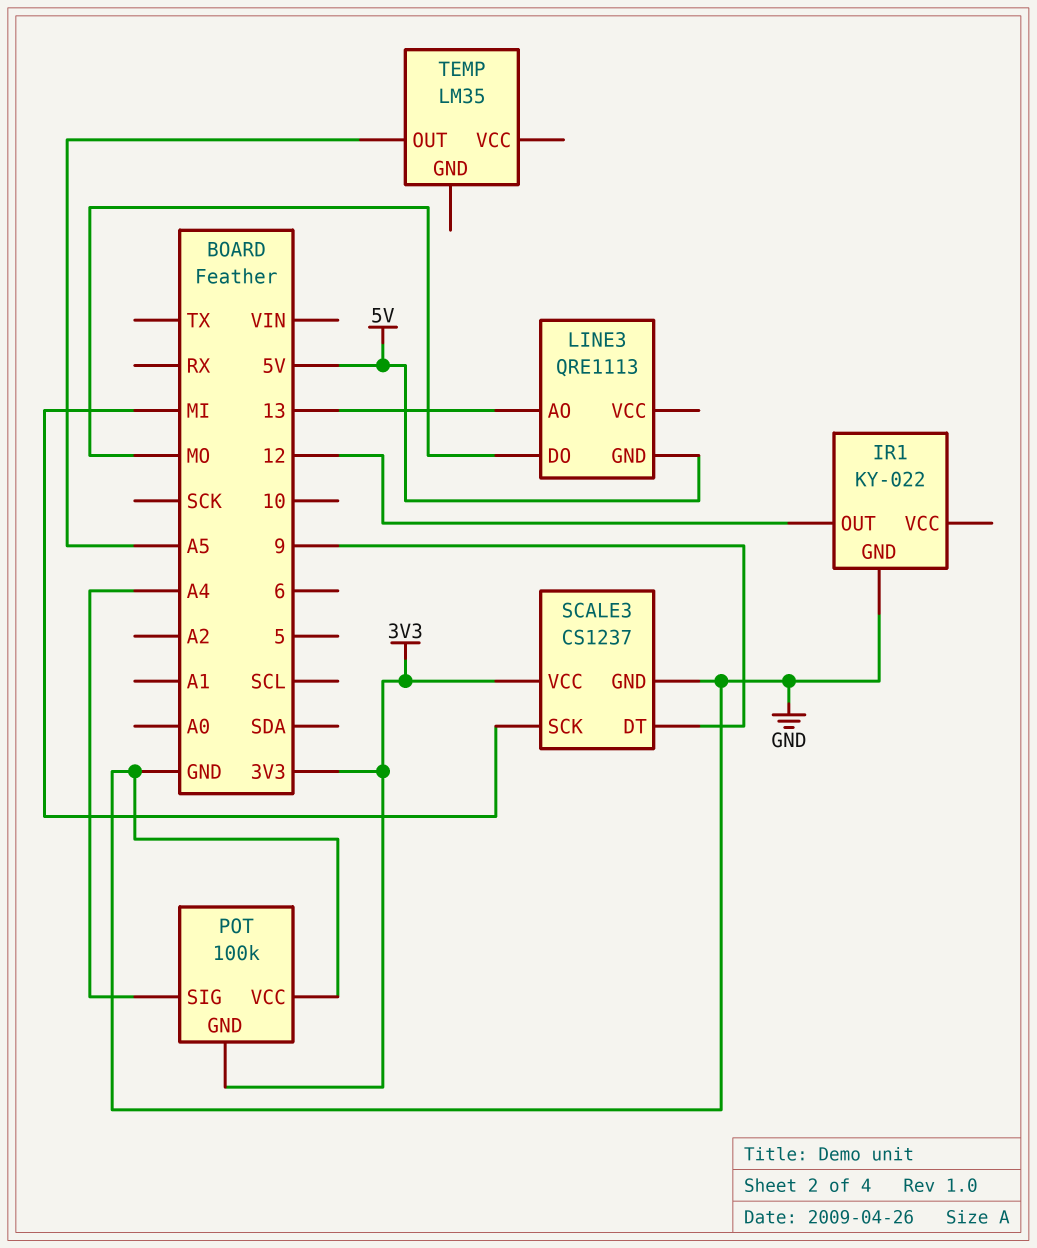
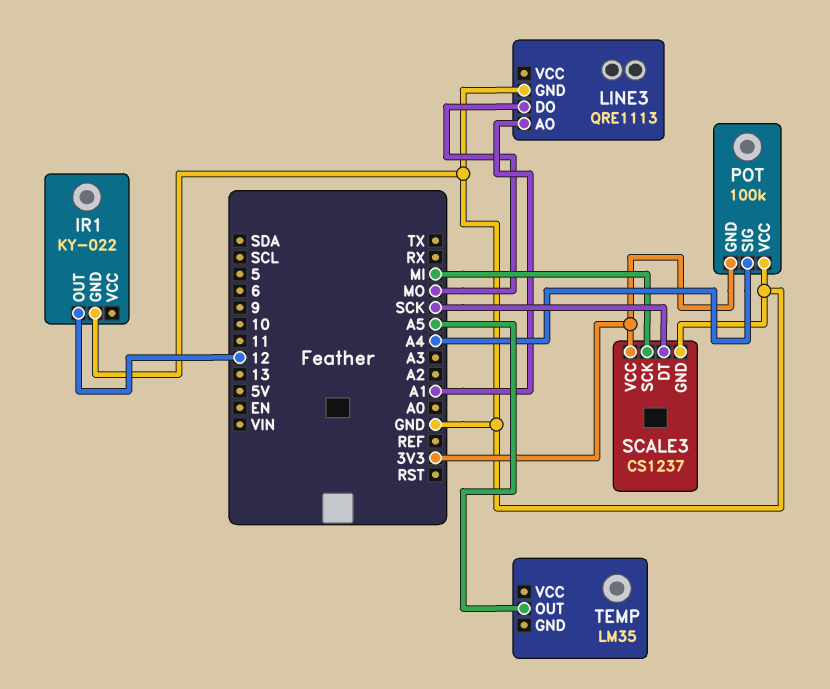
LINE3 pin AO: 13 -> A1
LINE3 pin GND: 5V -> GND
SCALE3 pin DT: 9 -> SCK

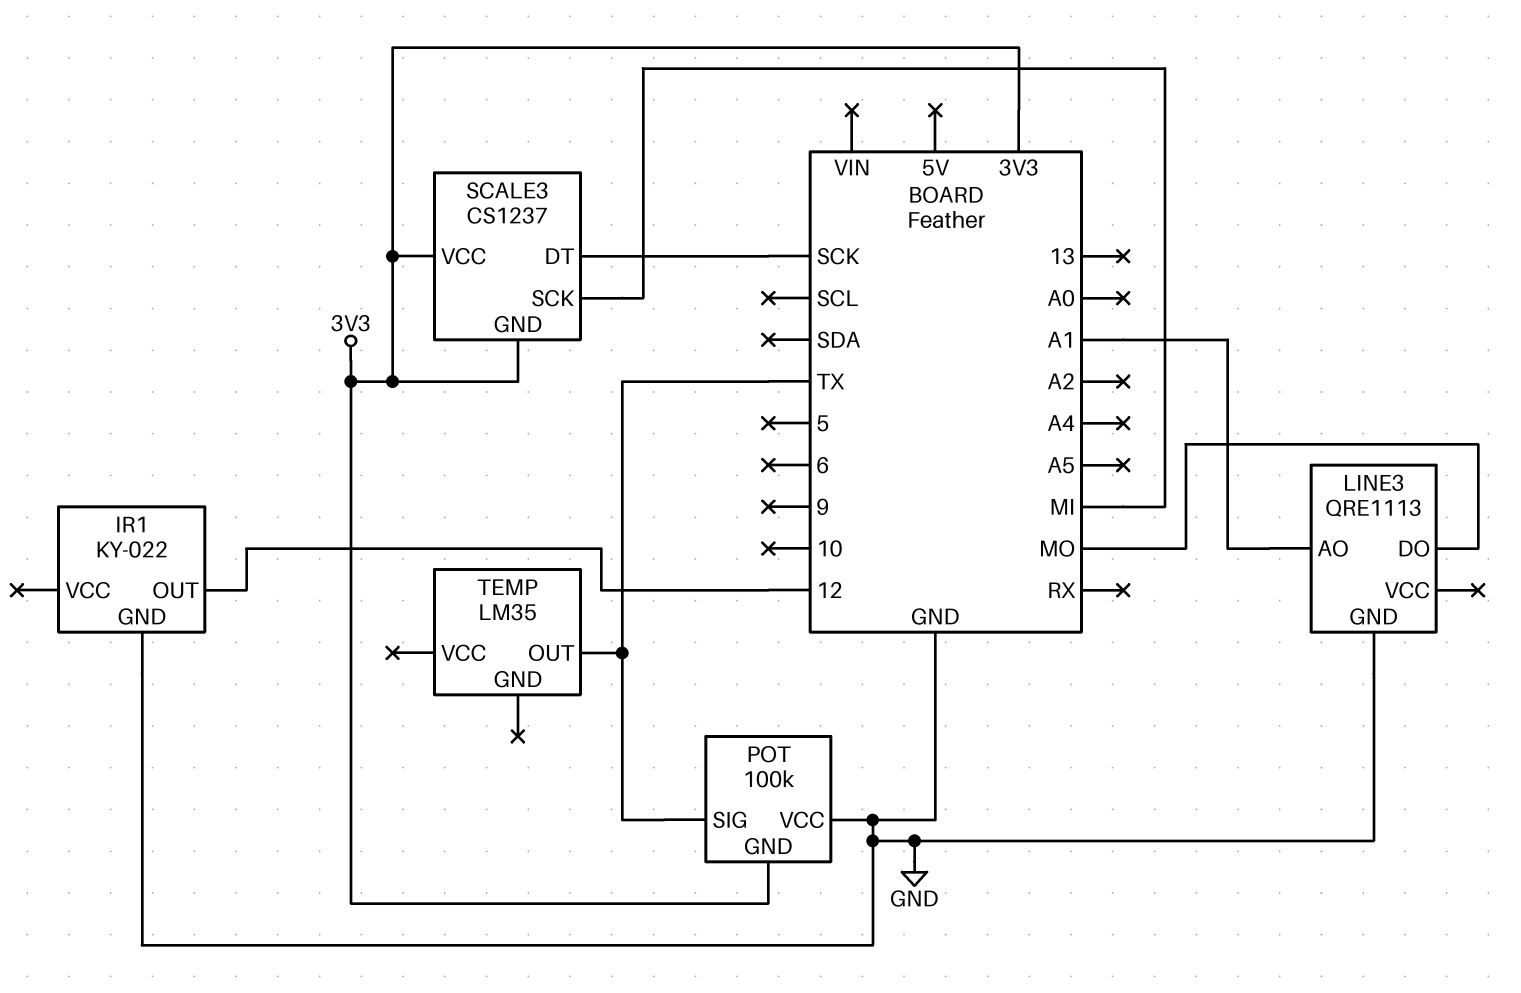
POT pin SIG: A4 -> TX
SCALE3 pin GND: GND -> 3V3
TEMP pin OUT: A5 -> TX

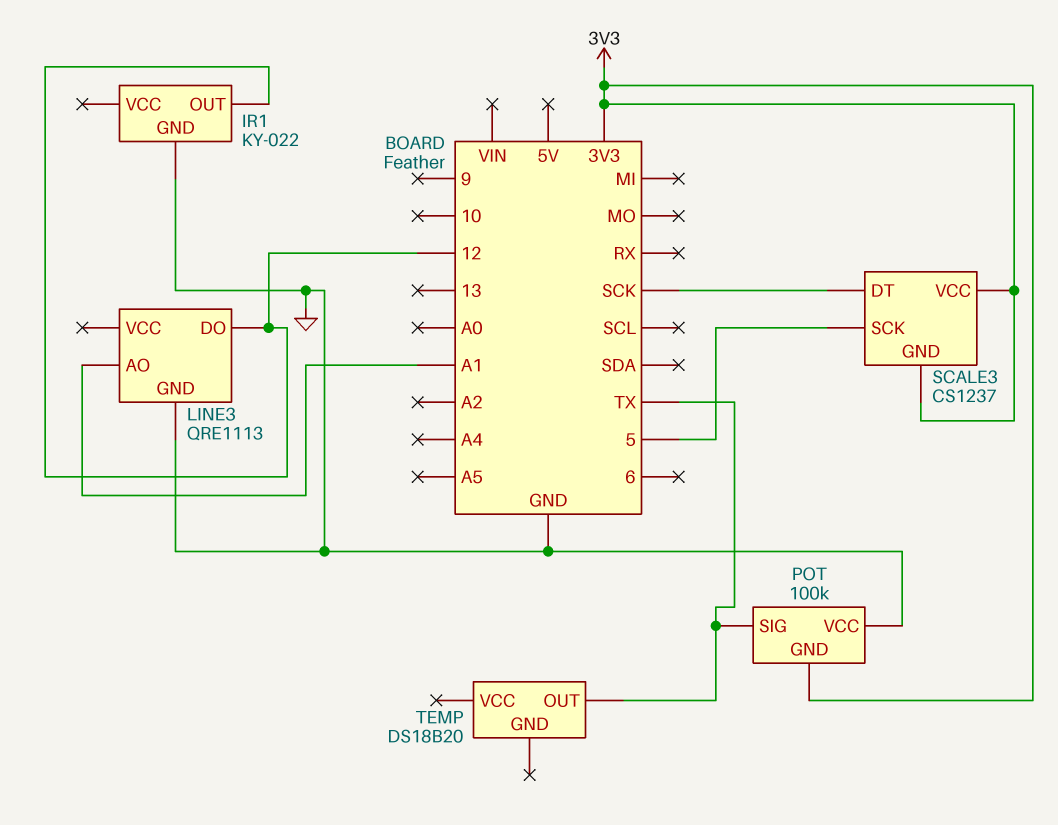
LINE3 pin DO: MO -> 12
SCALE3 pin SCK: MI -> 5
TEMP: LM35 -> DS18B20

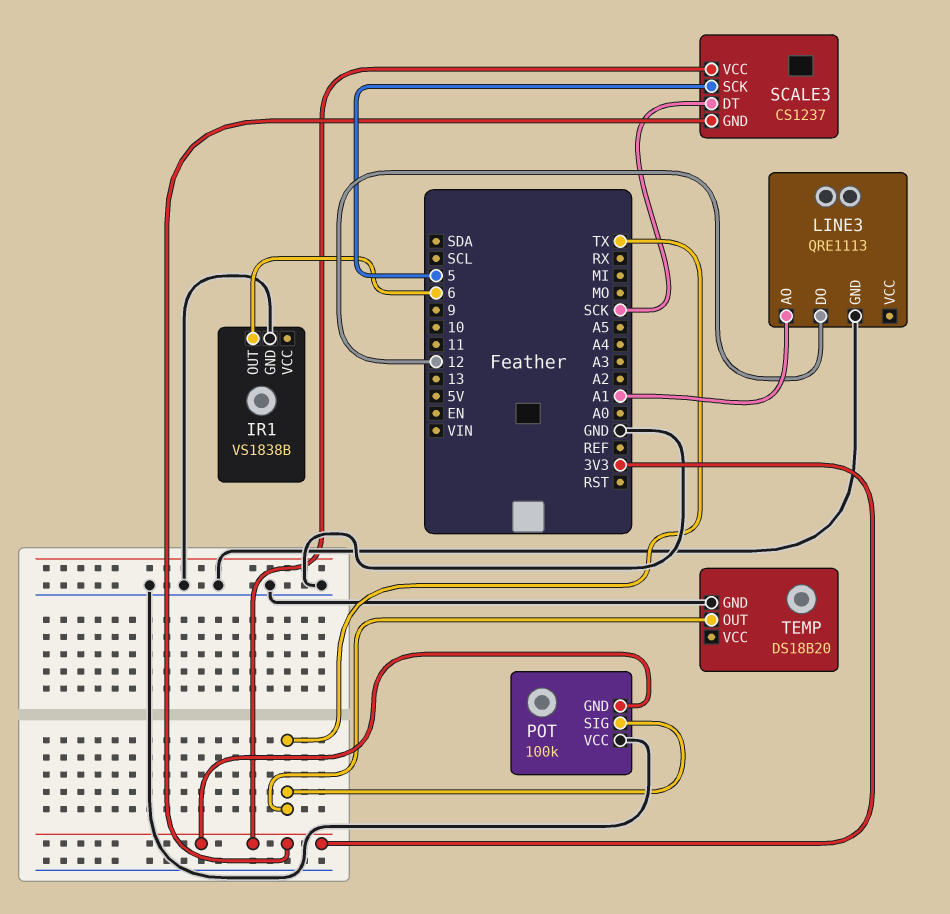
IR1: KY-022 -> VS1838B
IR1 pin OUT: 12 -> 6
TEMP pin GND: none -> GND

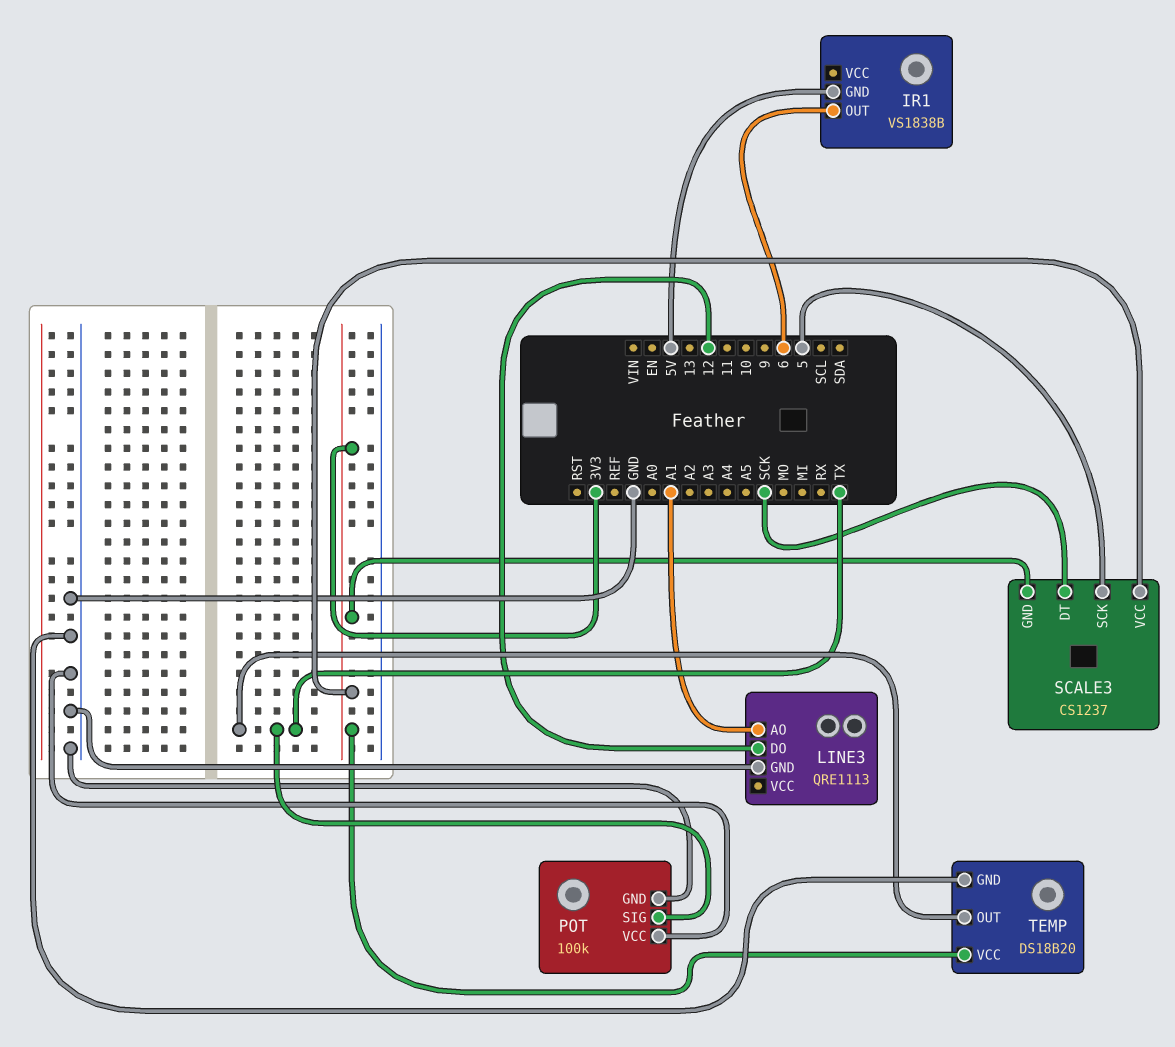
IR1 pin GND: GND -> 5V
POT pin GND: 3V3 -> GND
TEMP pin VCC: none -> 3V3

